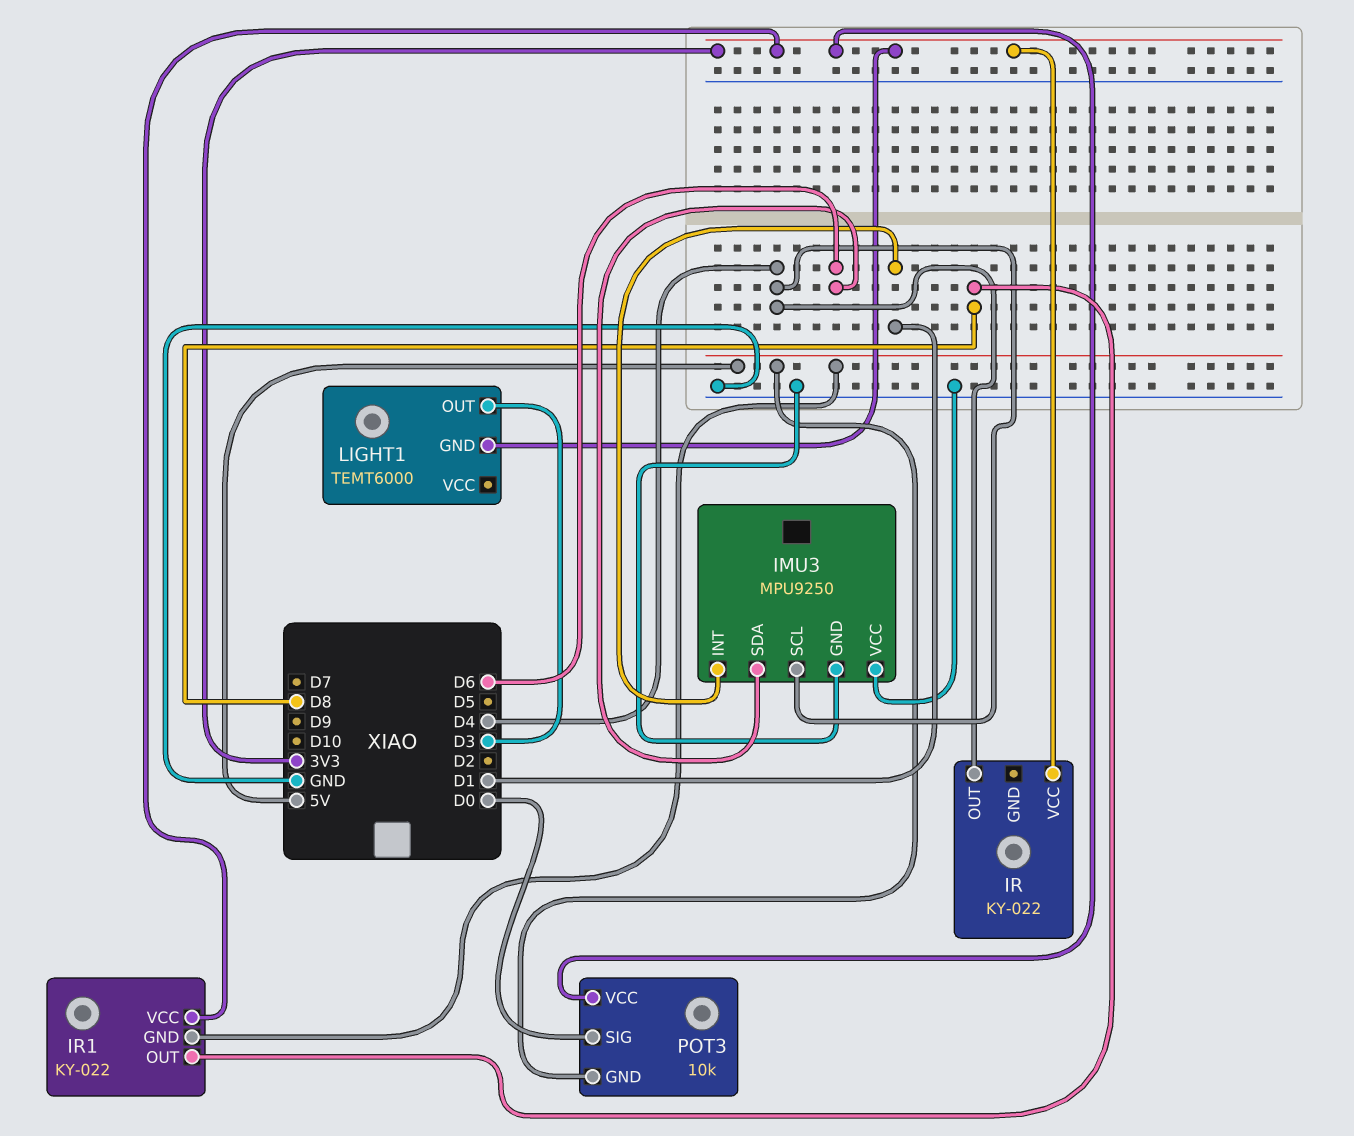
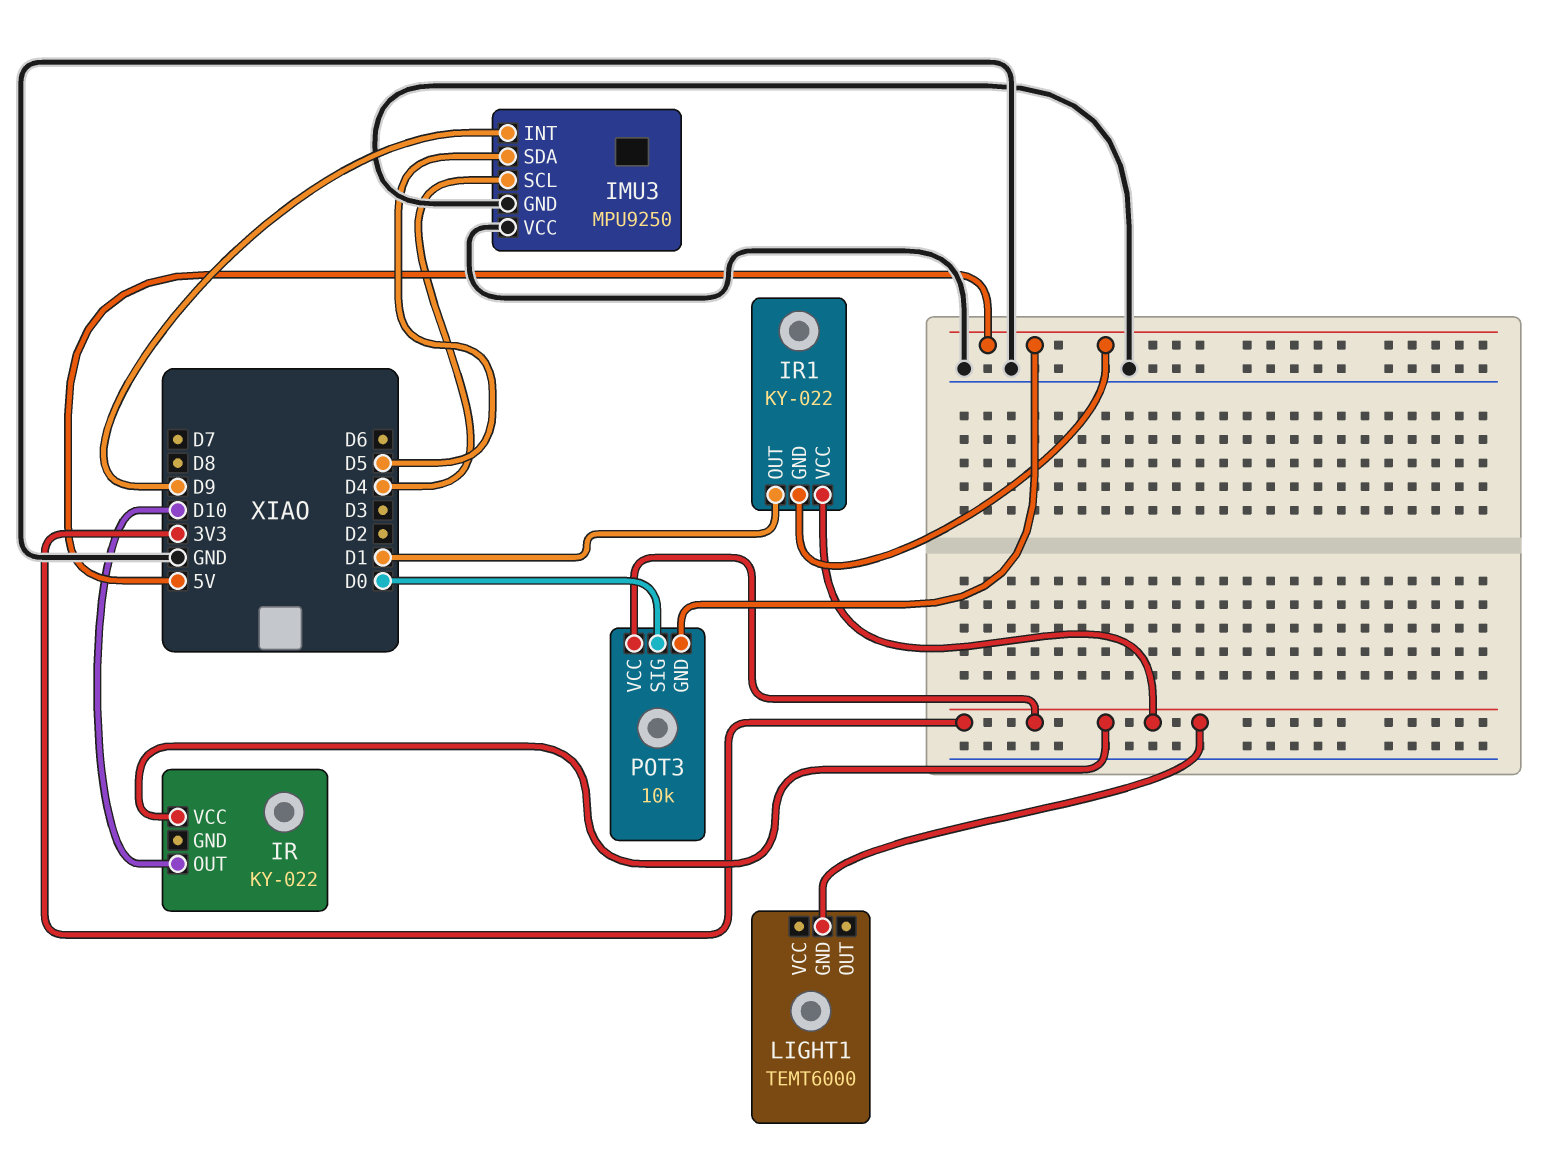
IMU3 pin INT: D1 -> D9
IMU3 pin SDA: D6 -> D5
IR pin OUT: D4 -> D10
IR1 pin OUT: D8 -> D1
LIGHT1 pin OUT: D3 -> none

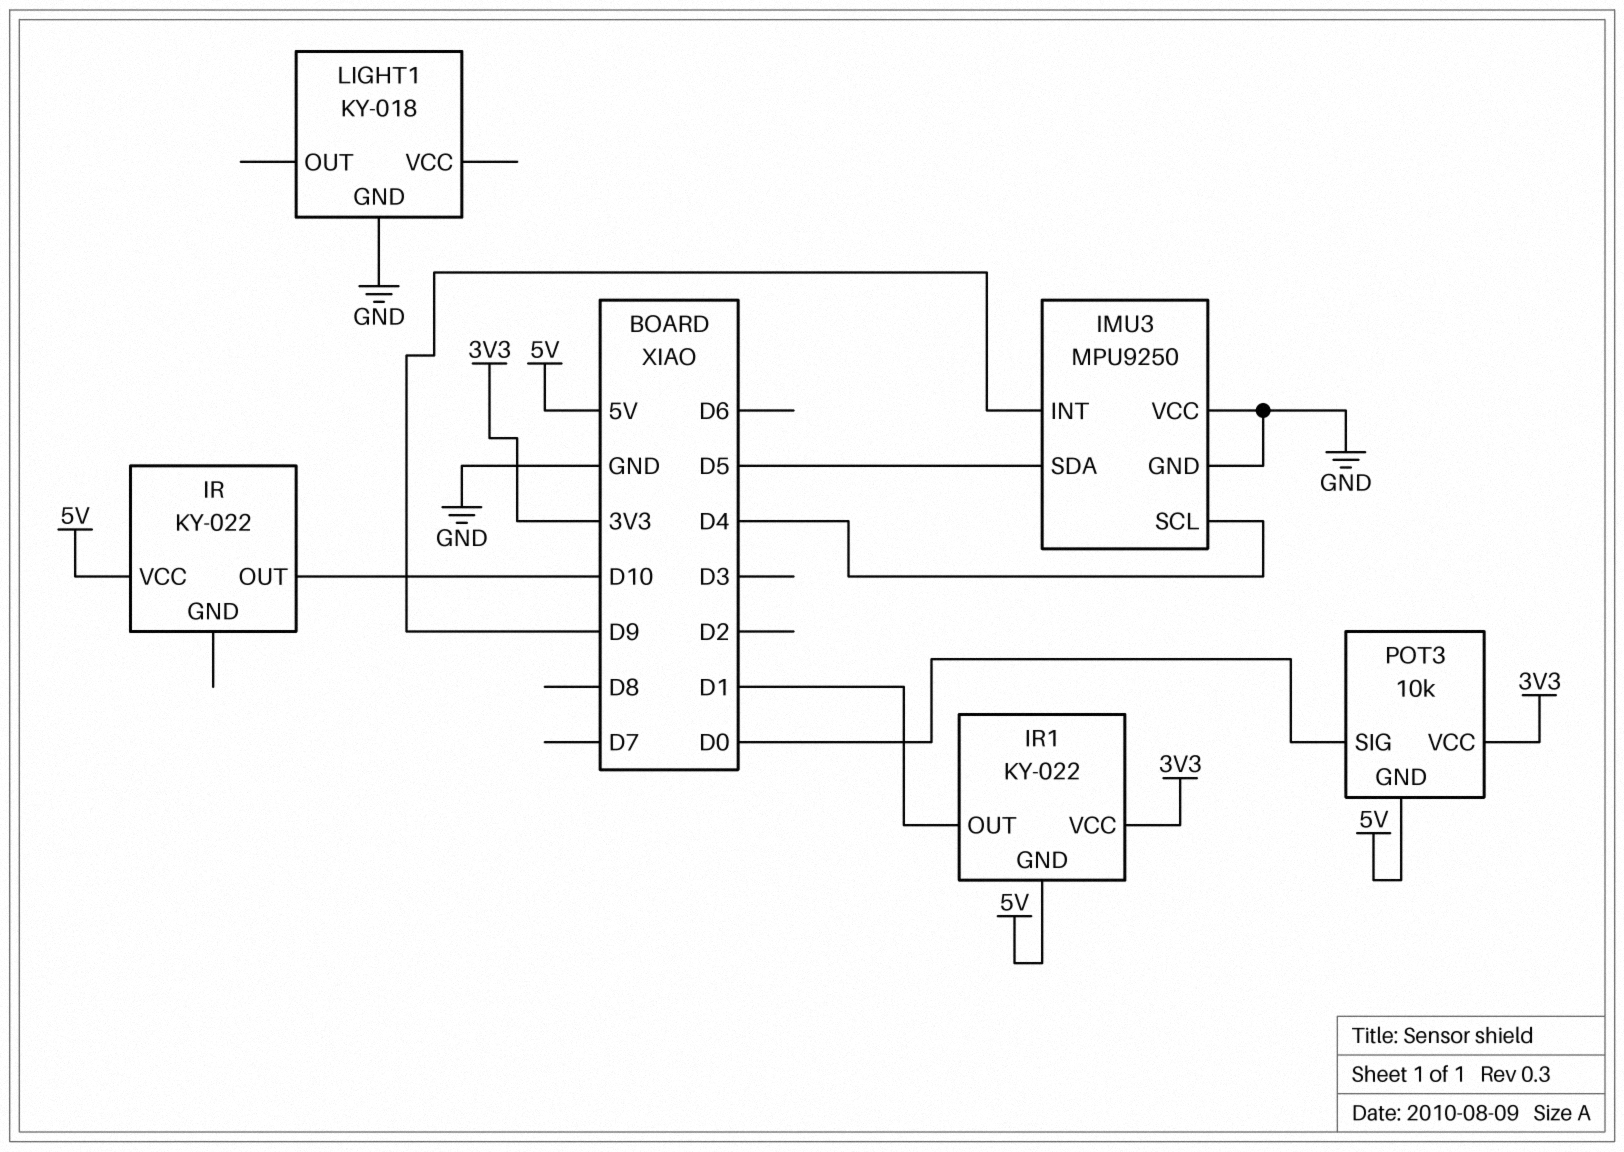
IR pin VCC: 3V3 -> 5V
LIGHT1: TEMT6000 -> KY-018
LIGHT1 pin GND: 3V3 -> GND

